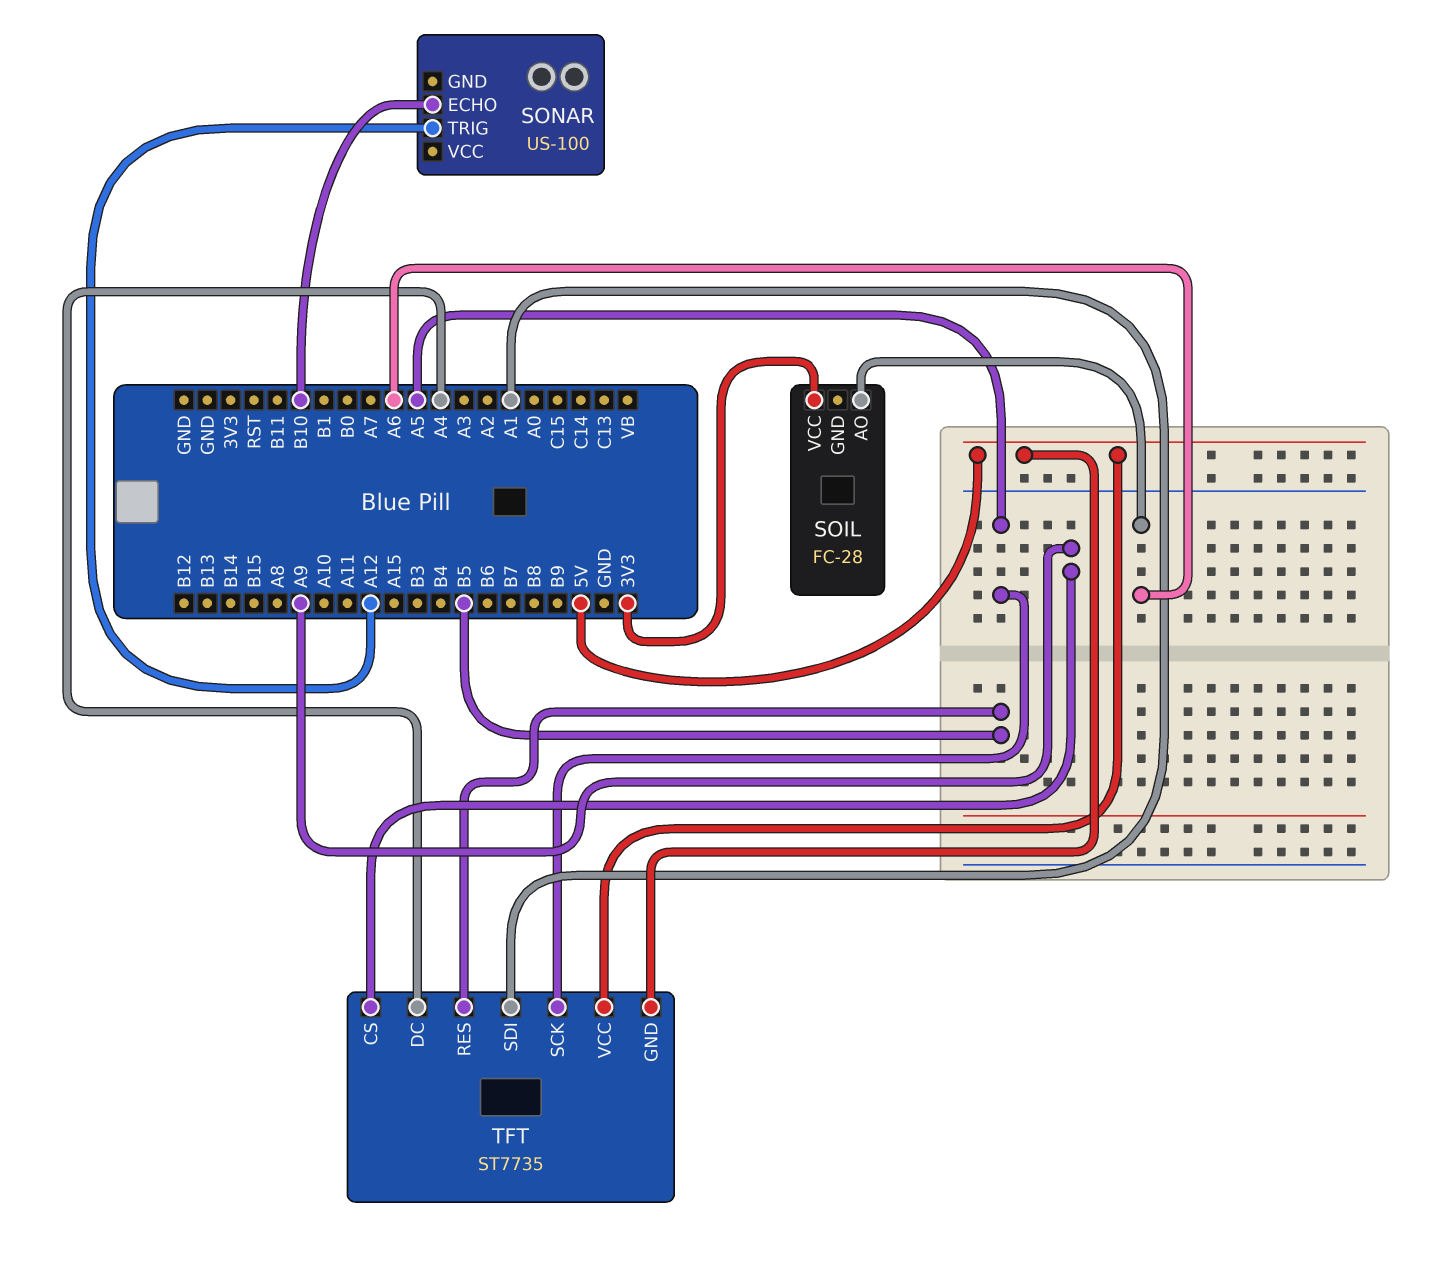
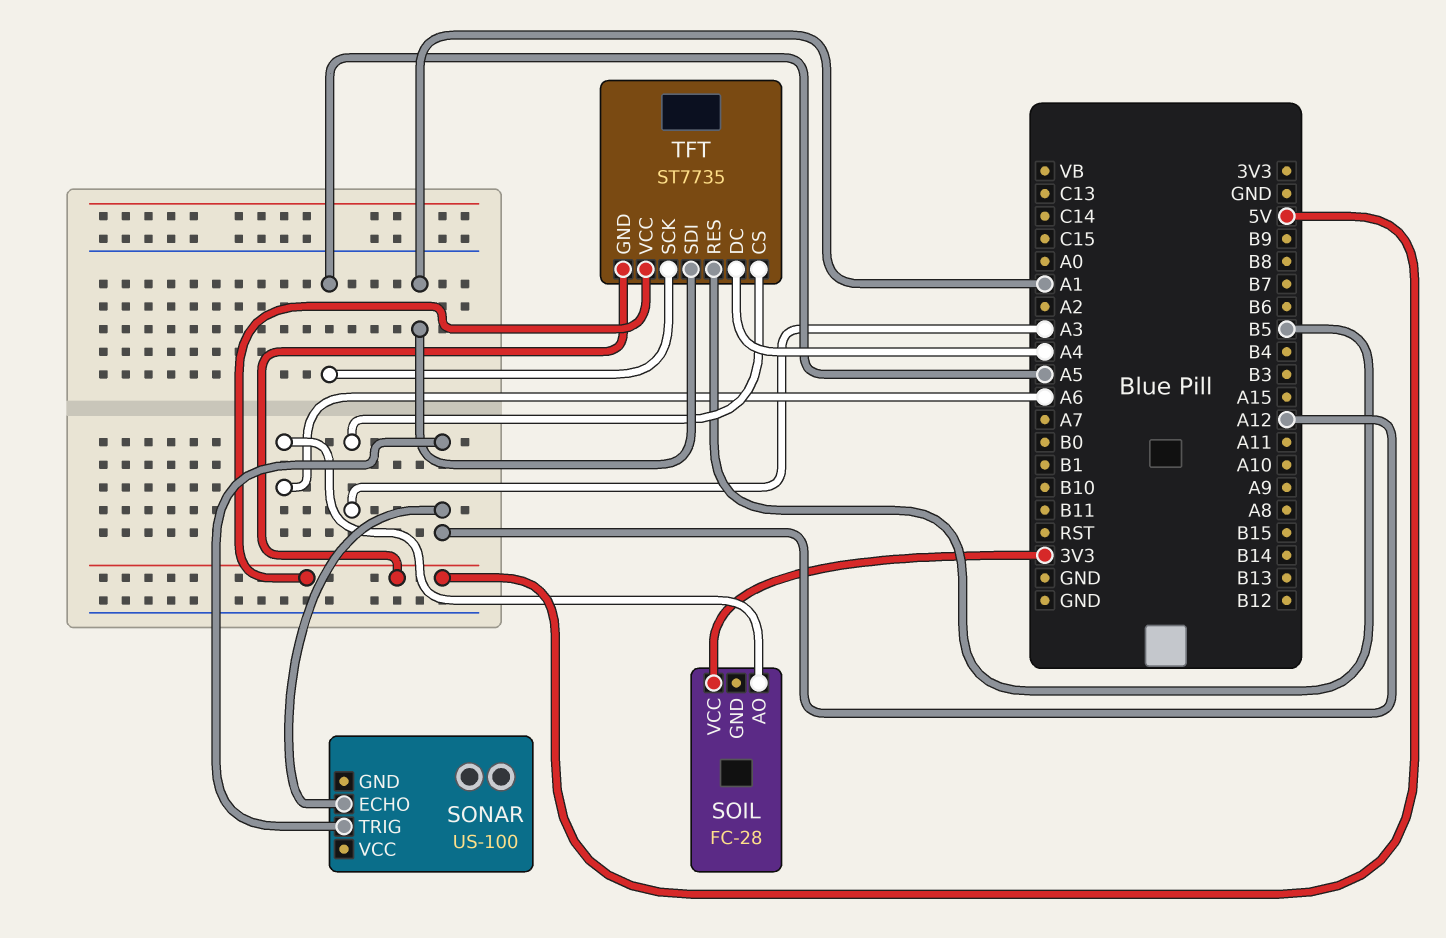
SONAR pin ECHO: B10 -> A12
TFT pin CS: A9 -> A3

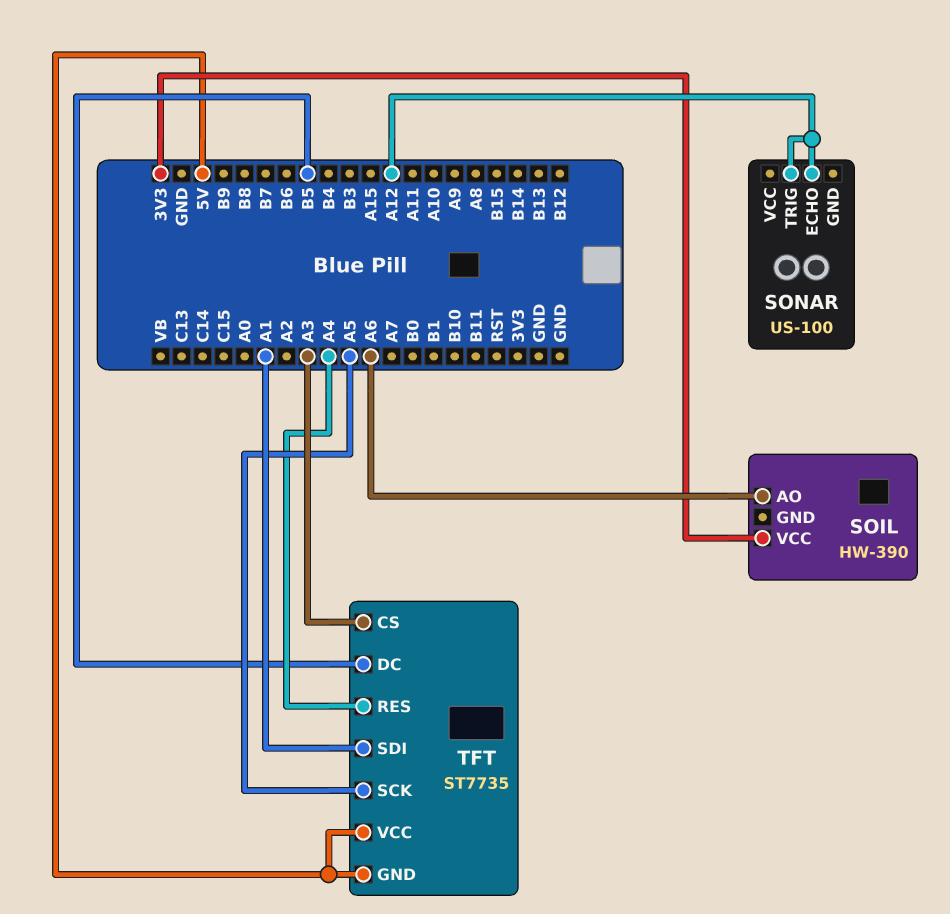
SOIL: FC-28 -> HW-390
TFT pin DC: A4 -> B5
TFT pin RES: B5 -> A4

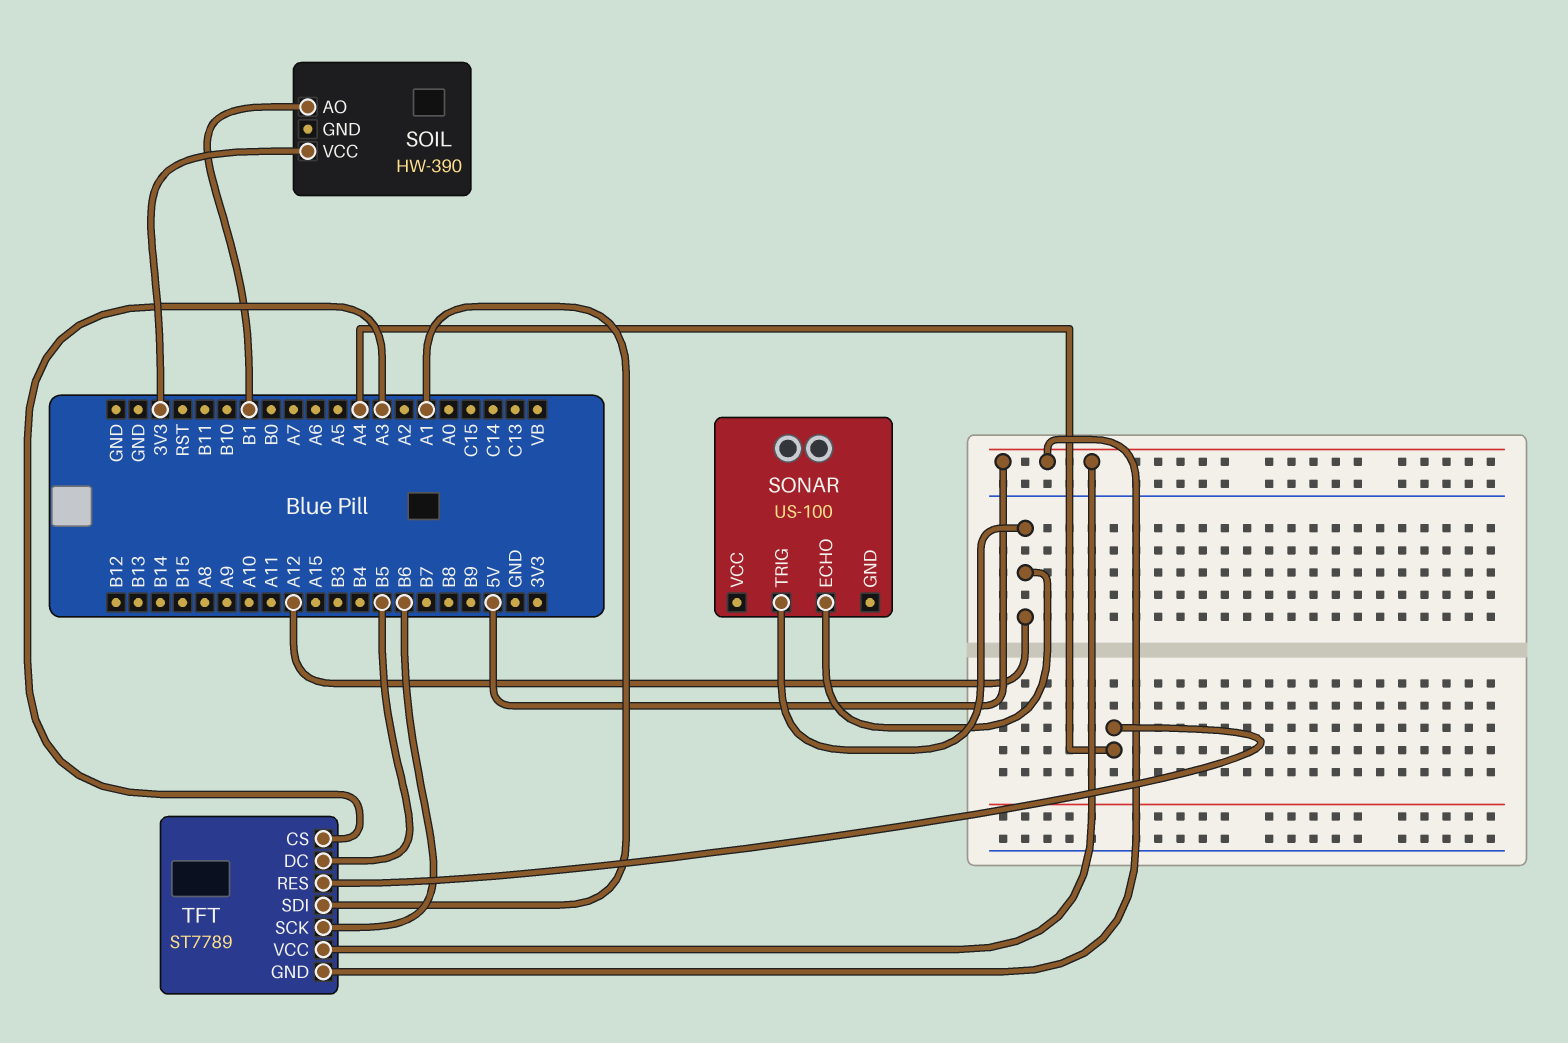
SOIL pin AO: A6 -> B1
TFT: ST7735 -> ST7789
TFT pin SCK: A5 -> B6

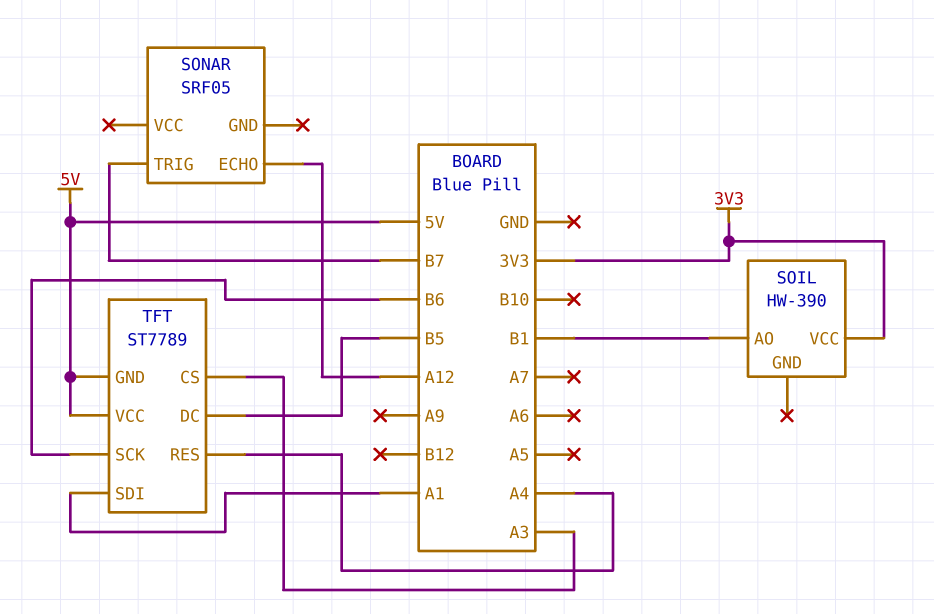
SONAR: US-100 -> SRF05
SONAR pin TRIG: A12 -> B7

